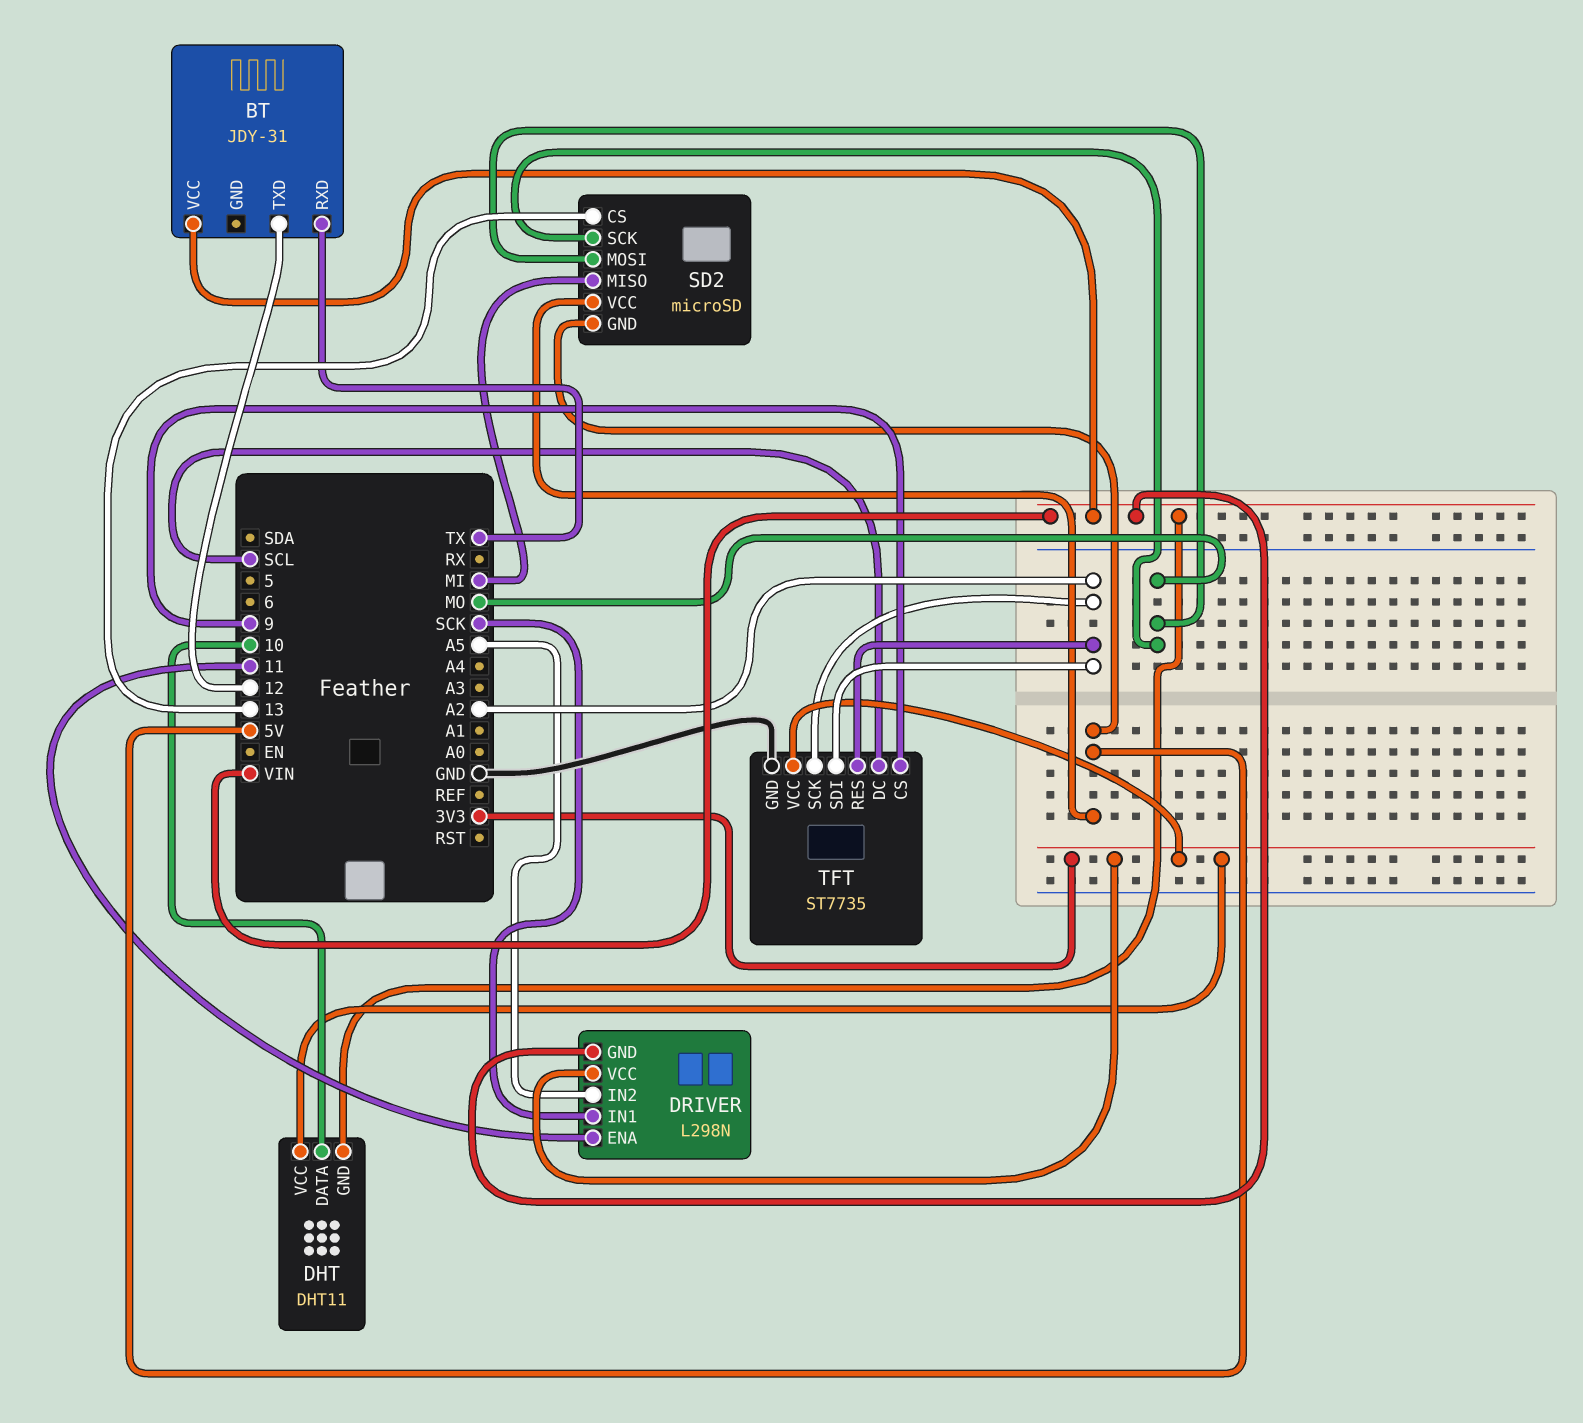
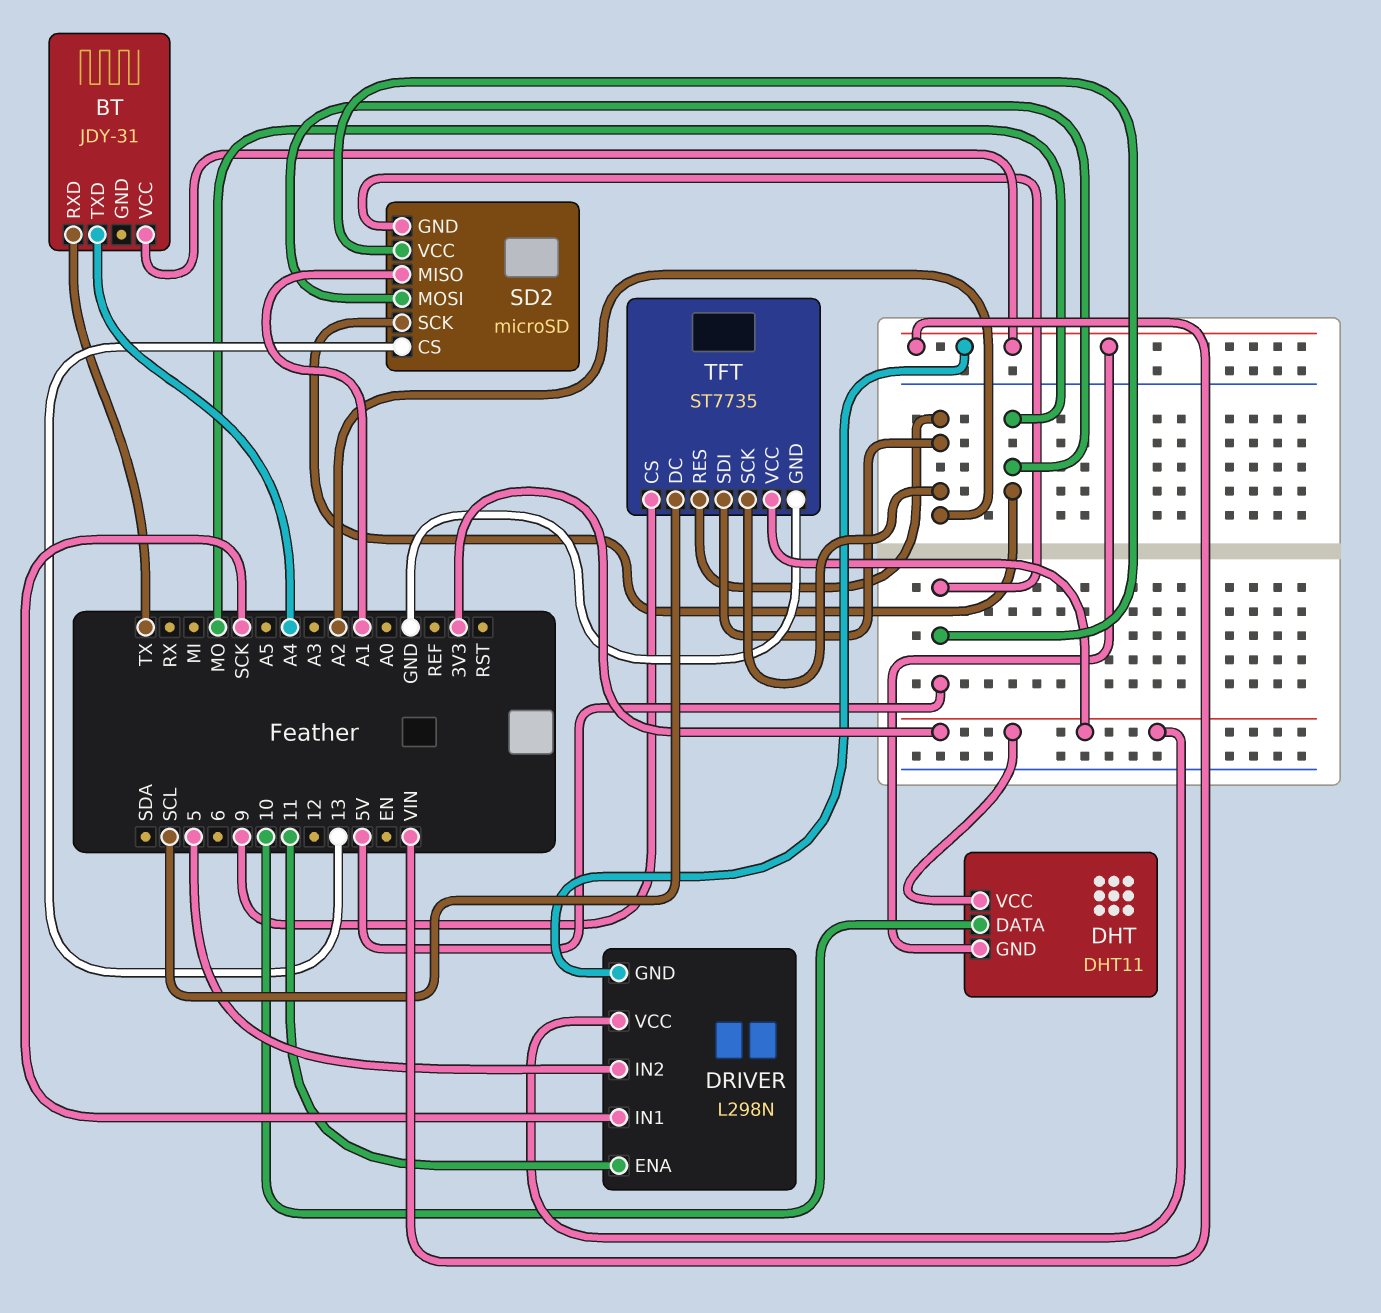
BT pin TXD: 12 -> A4
DRIVER pin IN2: A5 -> 5
SD2 pin MISO: MI -> A1

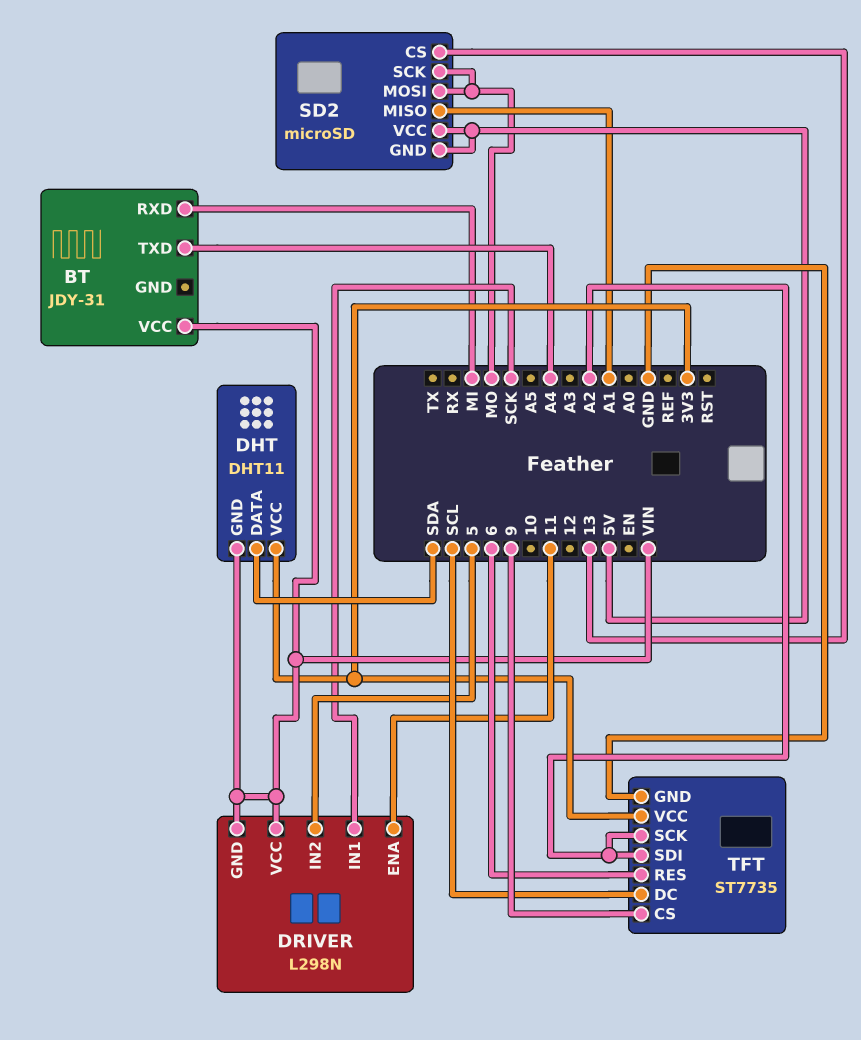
BT pin RXD: TX -> MI
DHT pin DATA: 10 -> SDA
DRIVER pin VCC: 3V3 -> VIN
TFT pin RES: A2 -> 6

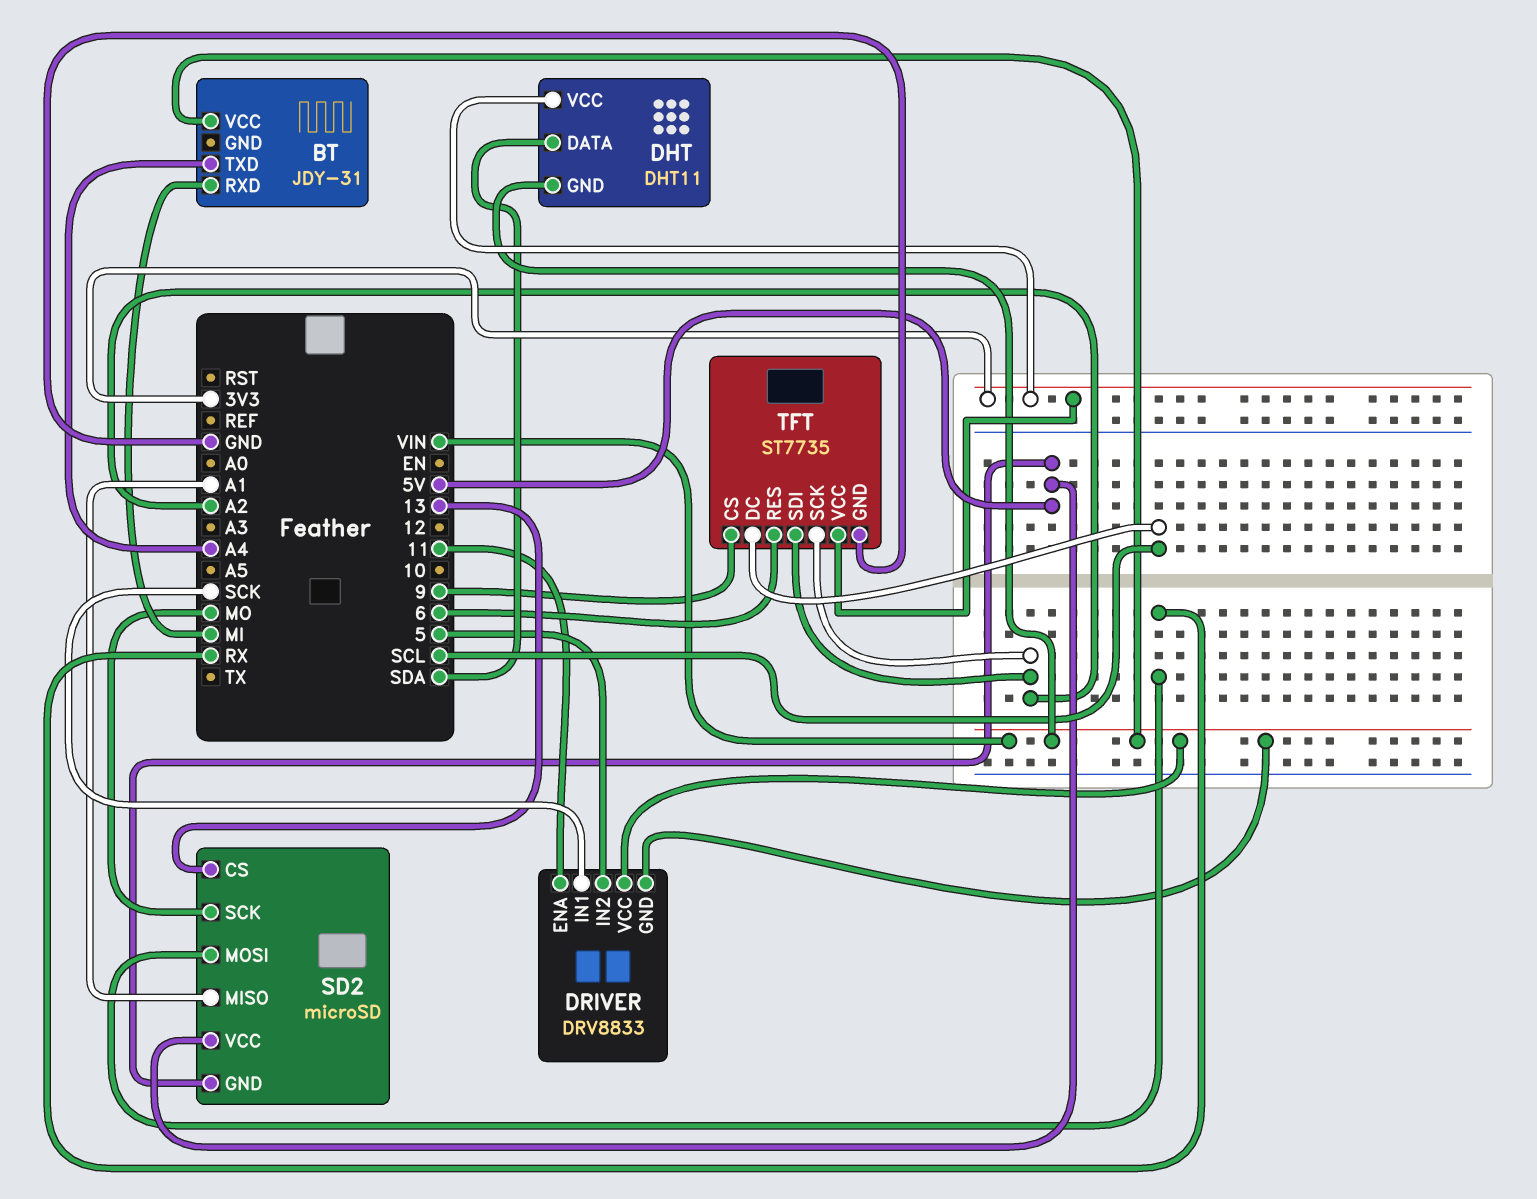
DRIVER: L298N -> DRV8833
SD2 pin MOSI: MO -> RX

